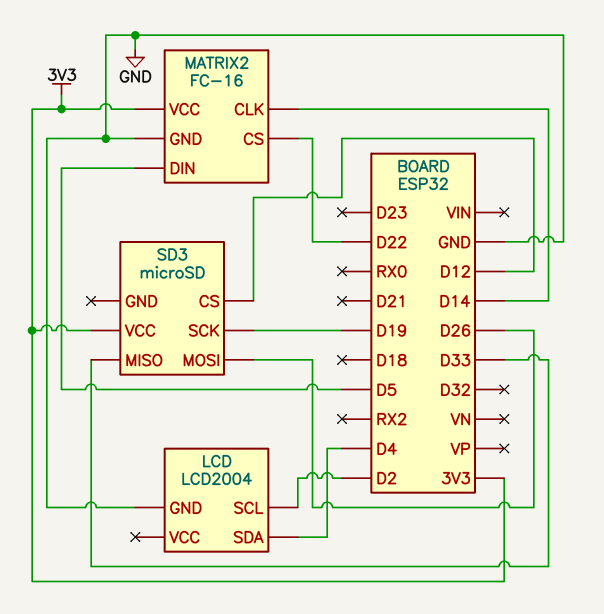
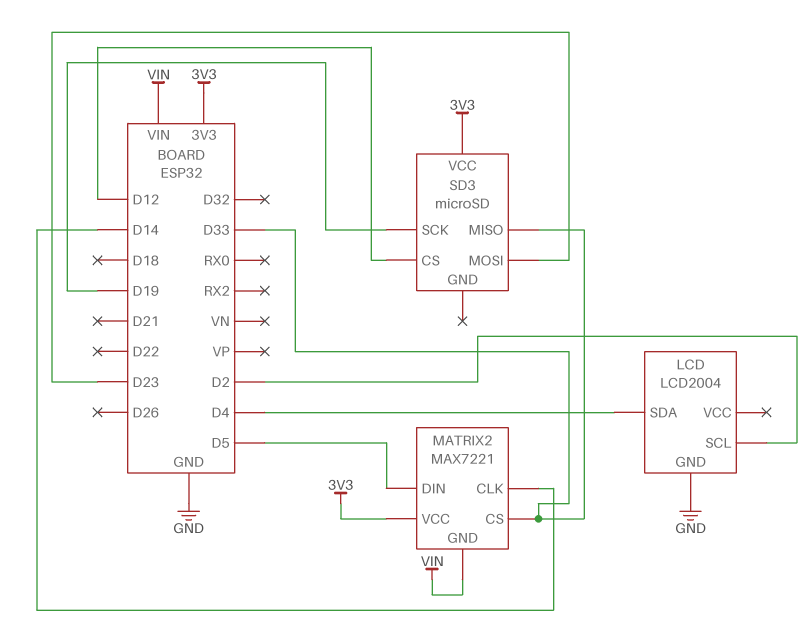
MATRIX2: FC-16 -> MAX7221
MATRIX2 pin CS: D22 -> D33
MATRIX2 pin GND: GND -> VIN
SD3 pin MOSI: D26 -> D23

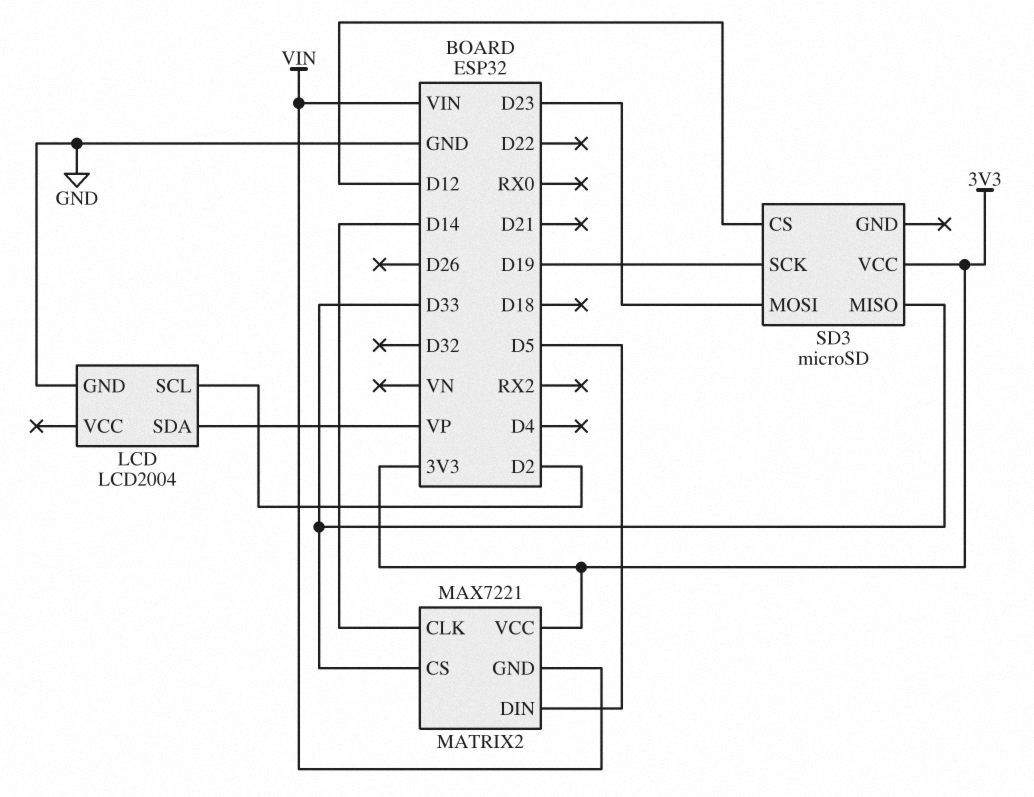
LCD pin SDA: D4 -> VP

